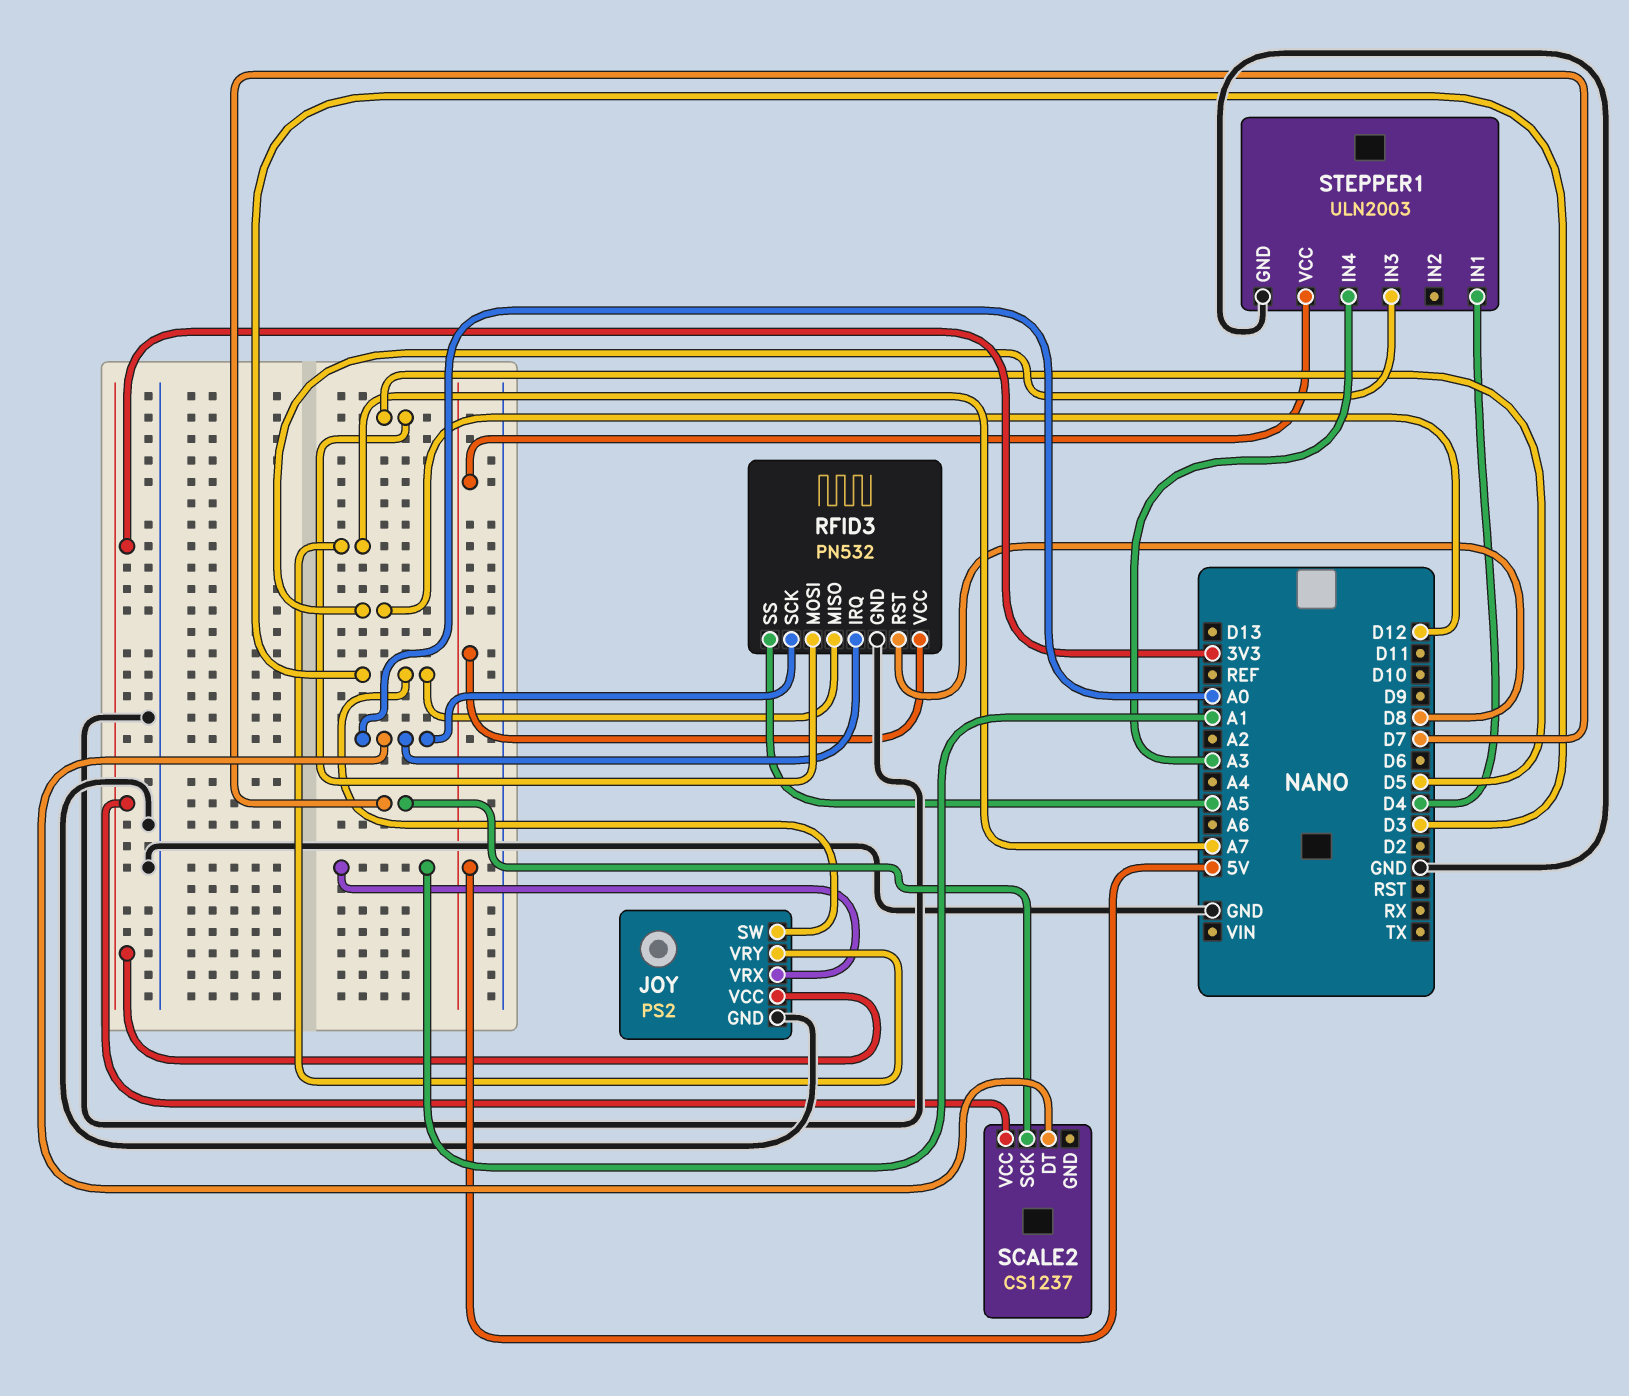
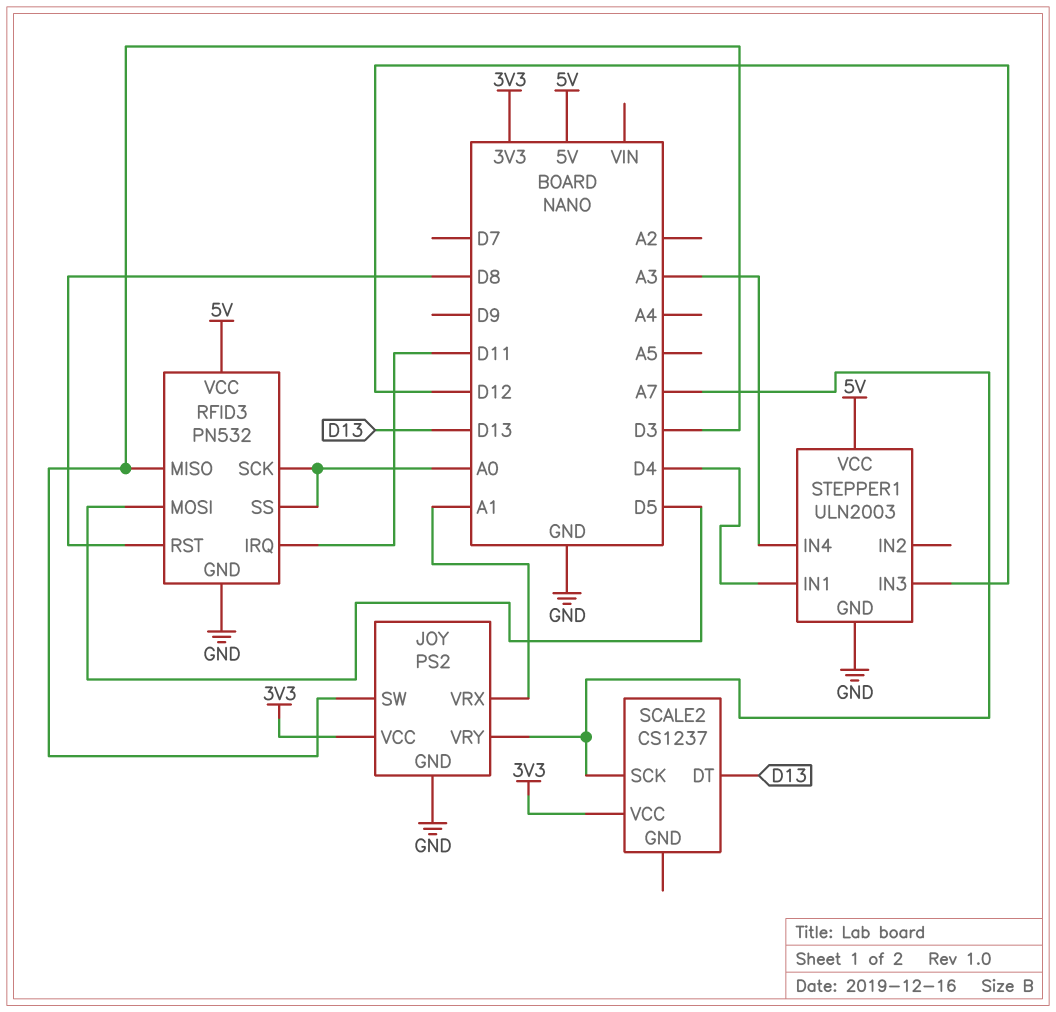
RFID3 pin IRQ: A0 -> D11
RFID3 pin SS: A5 -> A0
SCALE2 pin DT: A0 -> D13
SCALE2 pin SCK: D7 -> A7

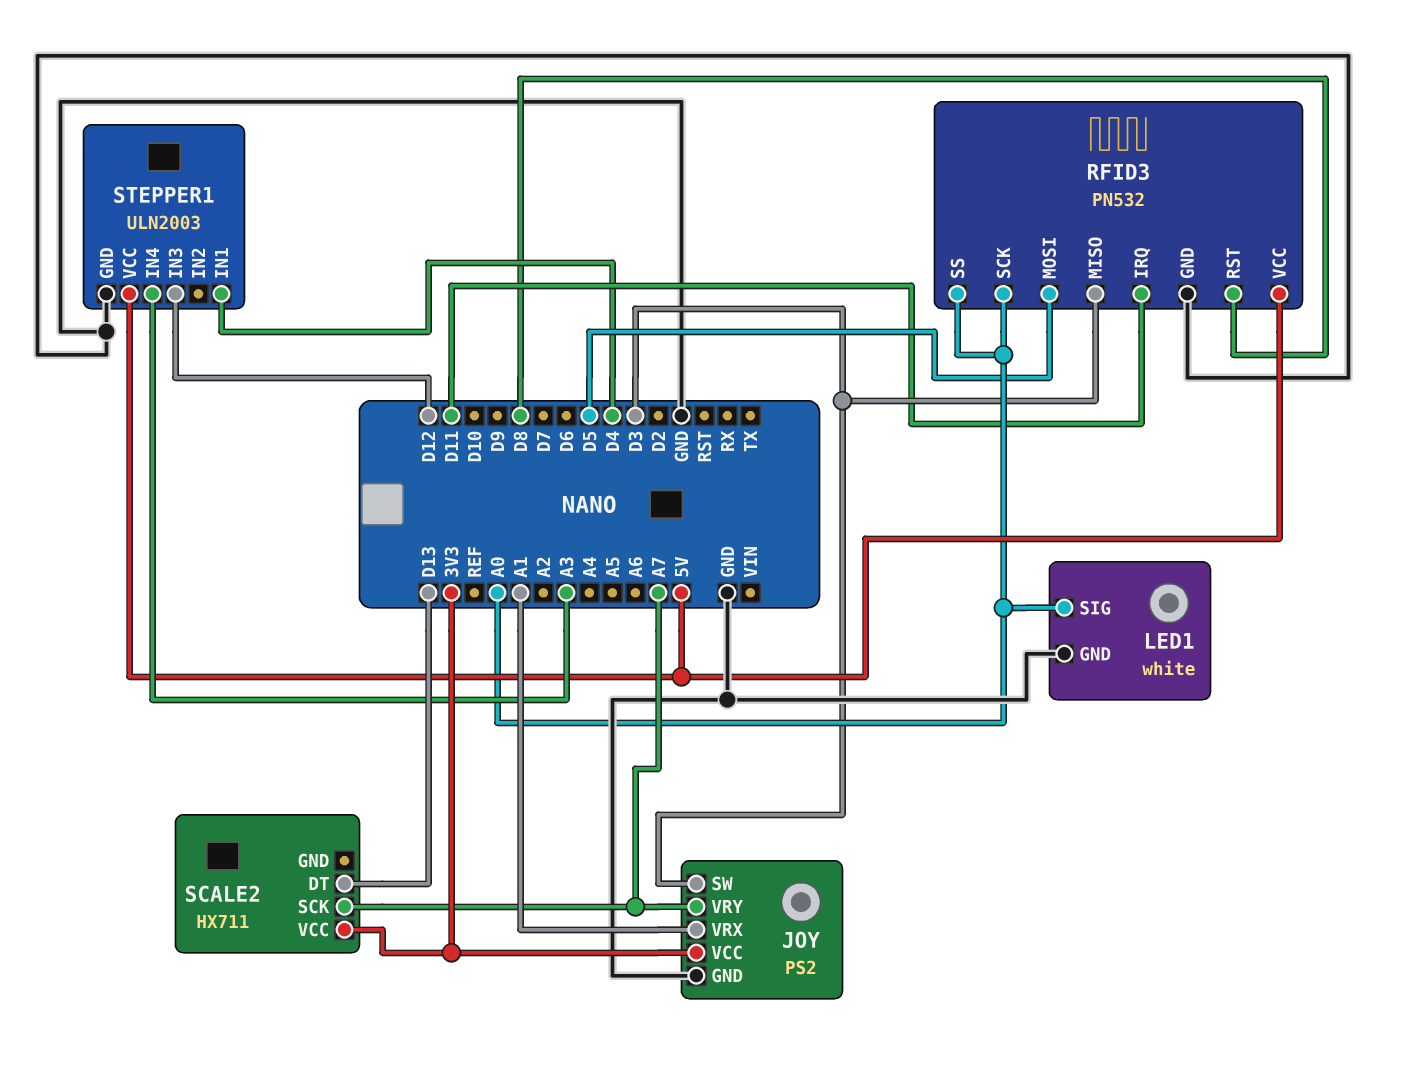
LED1: none -> white
LED1 pin GND: none -> GND
LED1 pin SIG: none -> A0
SCALE2: CS1237 -> HX711

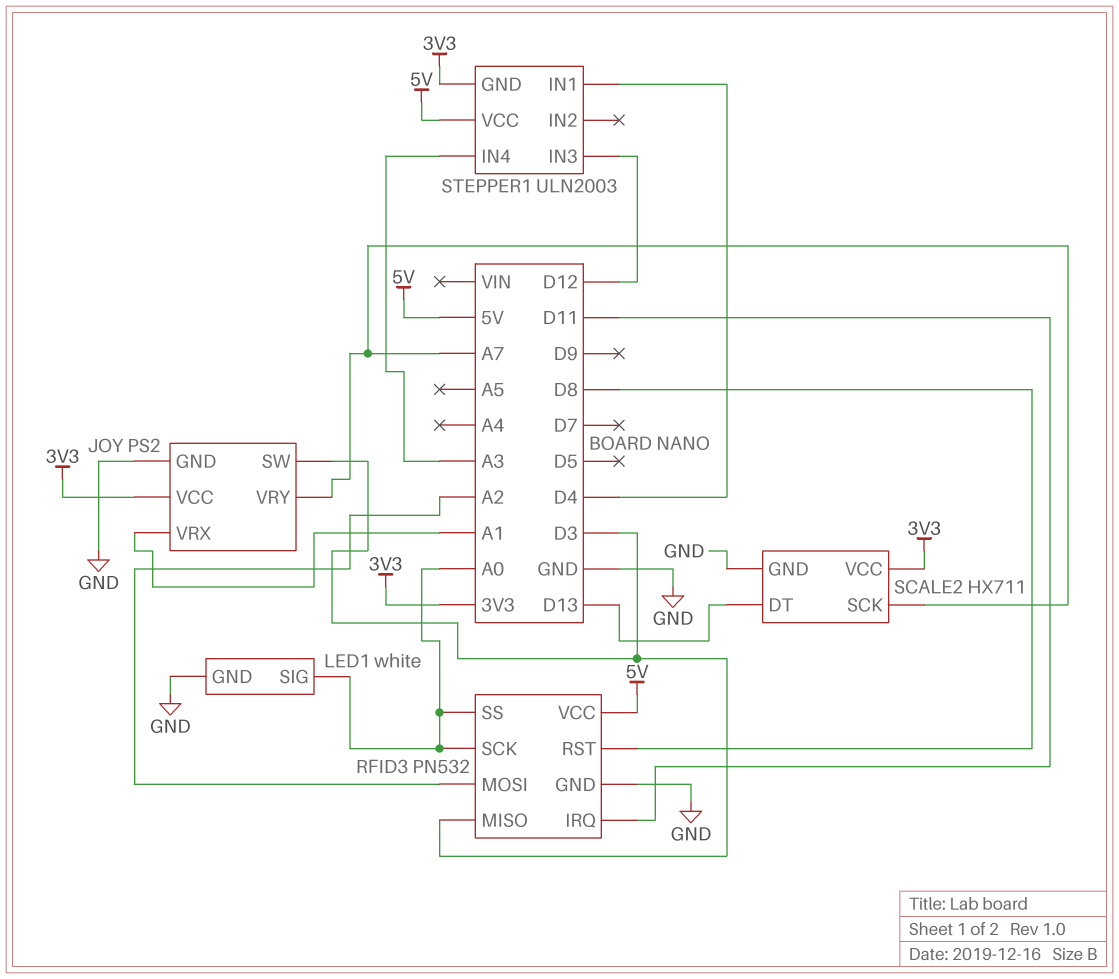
RFID3 pin MOSI: D5 -> A2
SCALE2 pin GND: none -> GND
STEPPER1 pin GND: GND -> 3V3

